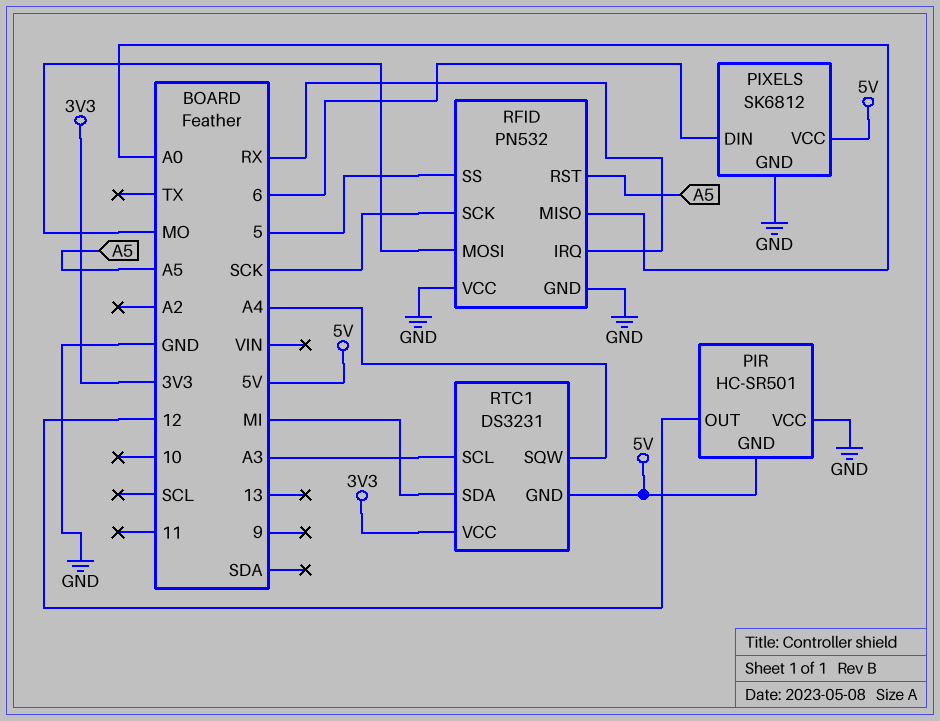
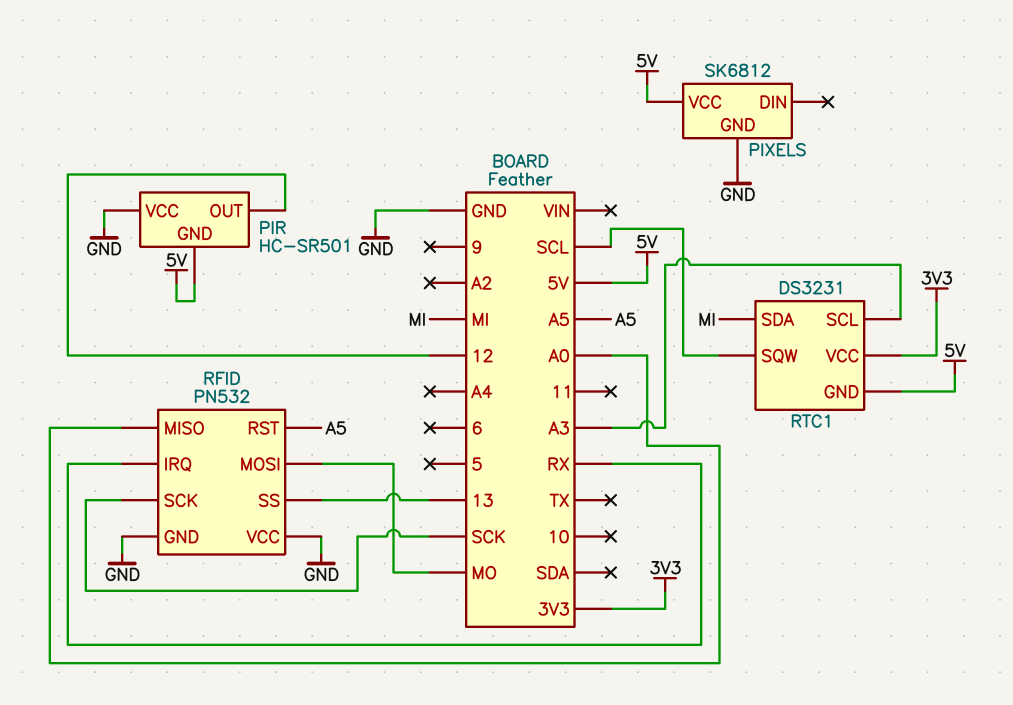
PIXELS pin DIN: 6 -> none
RFID pin SS: 5 -> 13
RTC1 pin SQW: A4 -> SCL

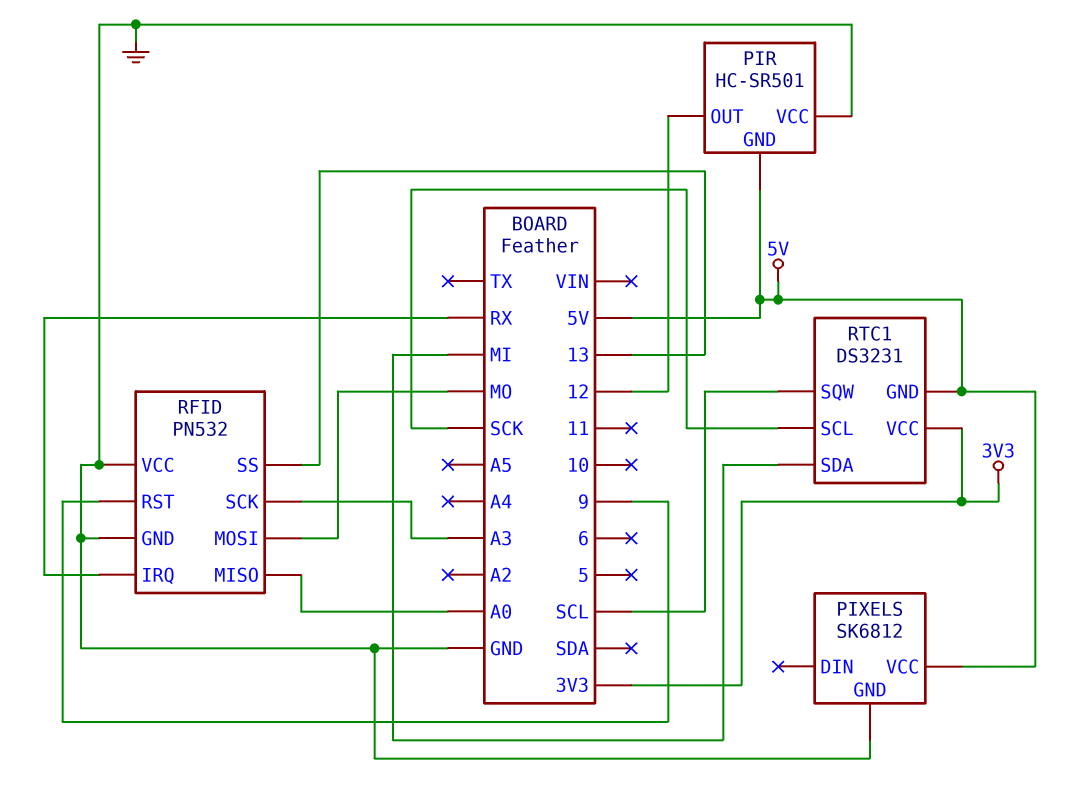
RFID pin RST: A5 -> 9
RFID pin SCK: SCK -> A3
RTC1 pin SCL: A3 -> SCK

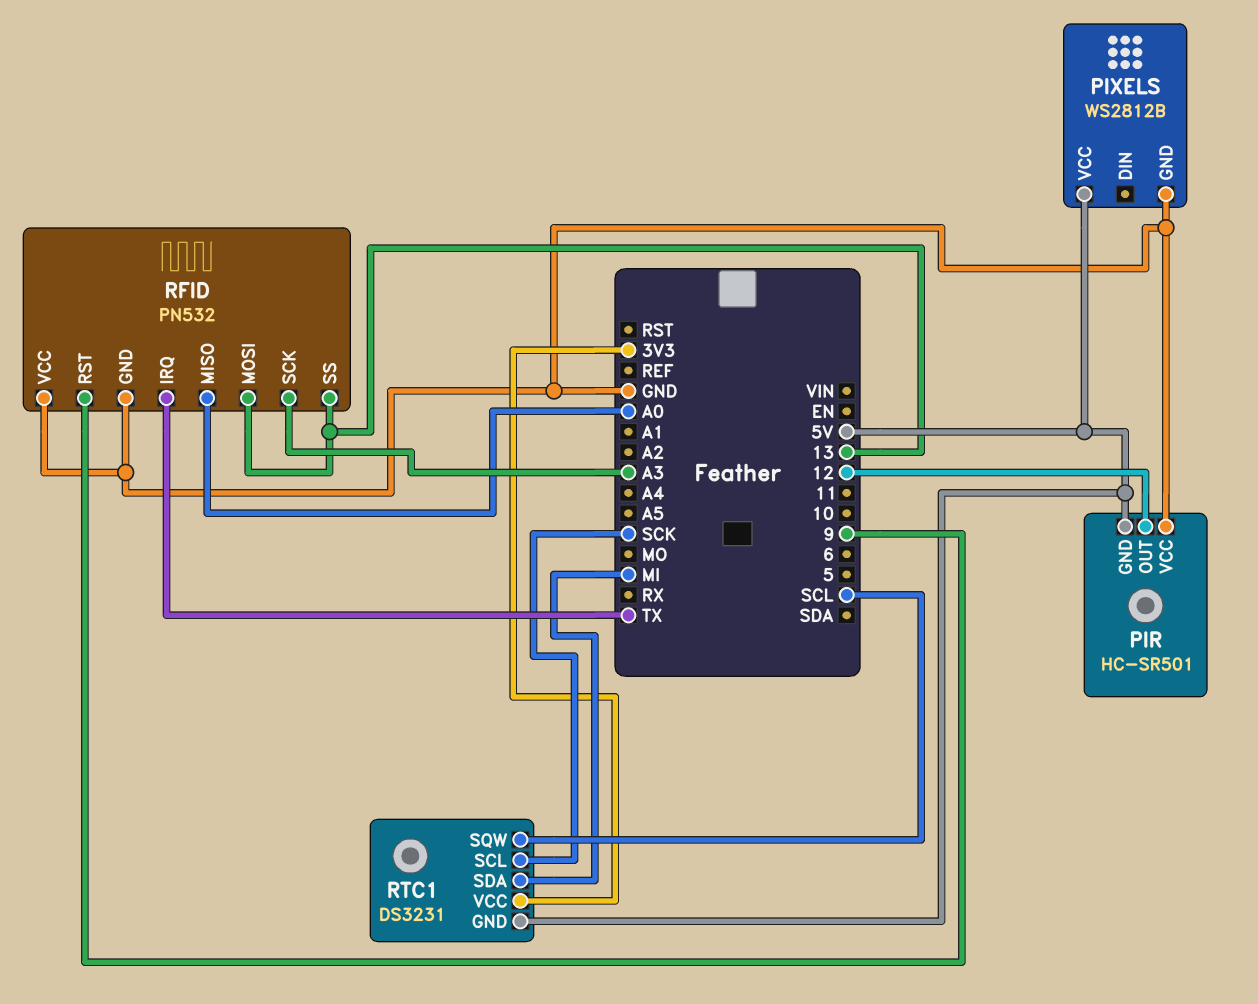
PIXELS: SK6812 -> WS2812B
RFID pin IRQ: RX -> TX
RFID pin MOSI: MO -> 13

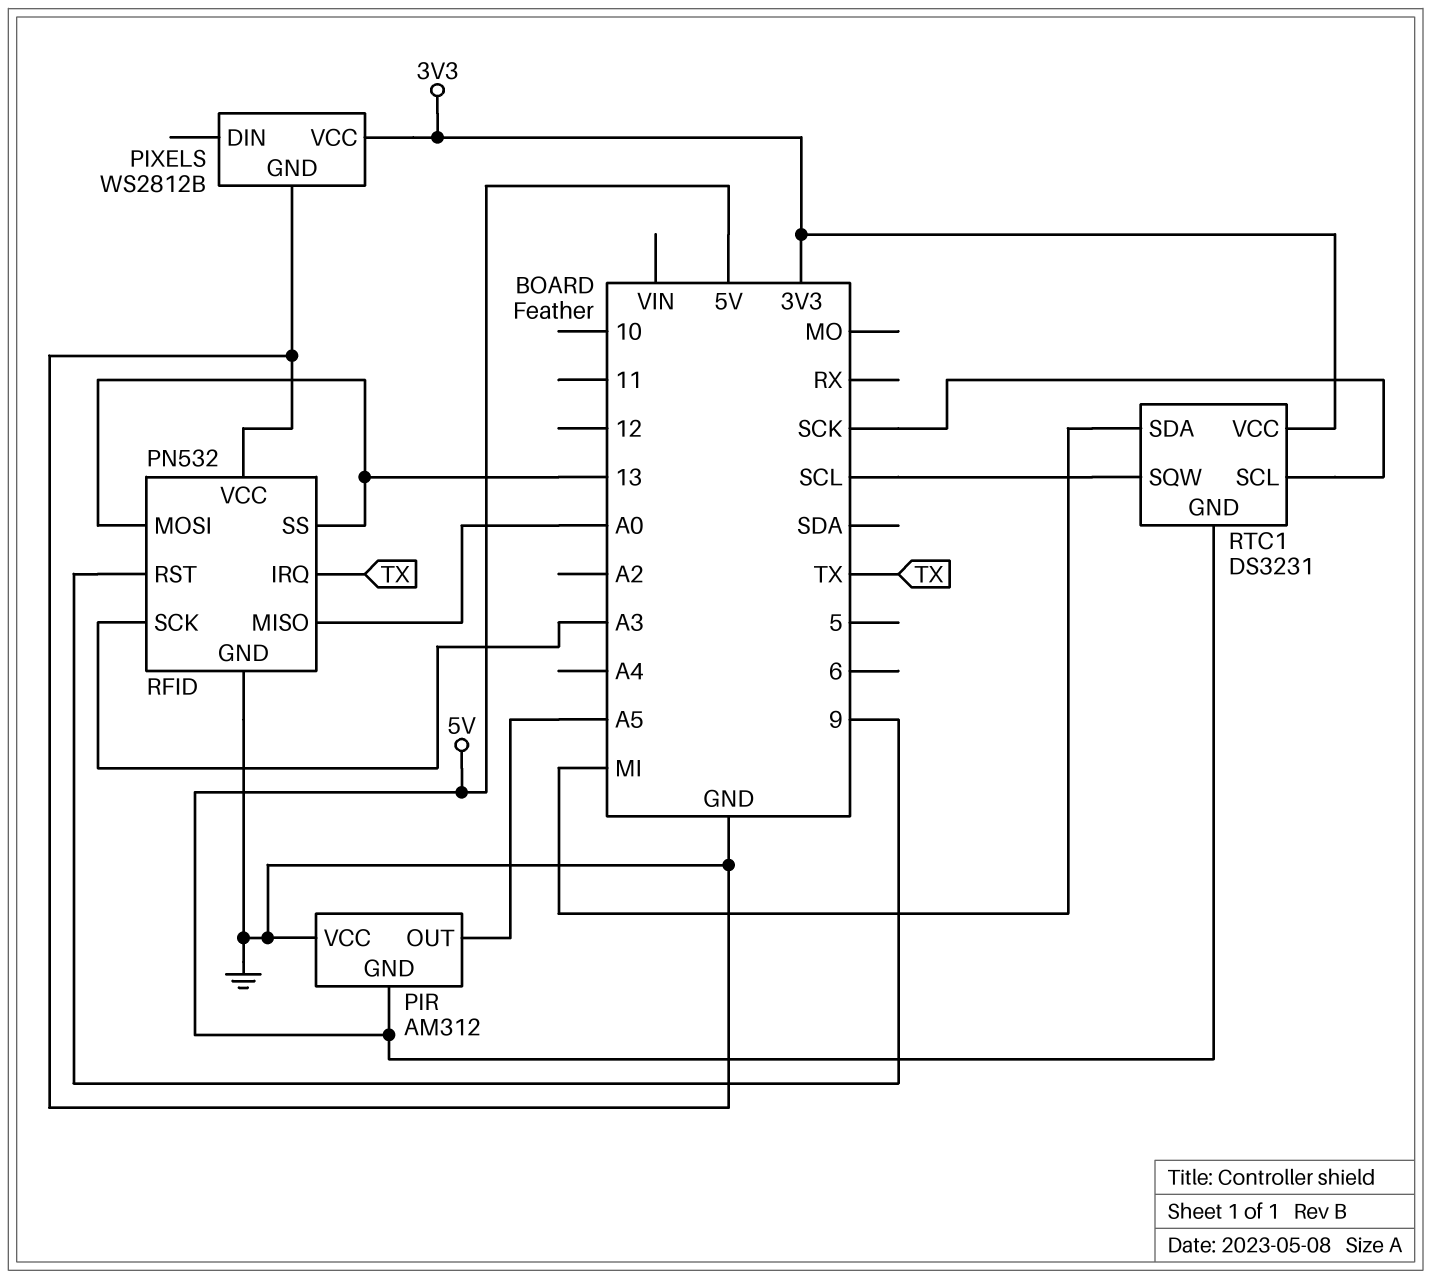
PIR: HC-SR501 -> AM312
PIR pin OUT: 12 -> A5
PIXELS pin VCC: 5V -> 3V3

